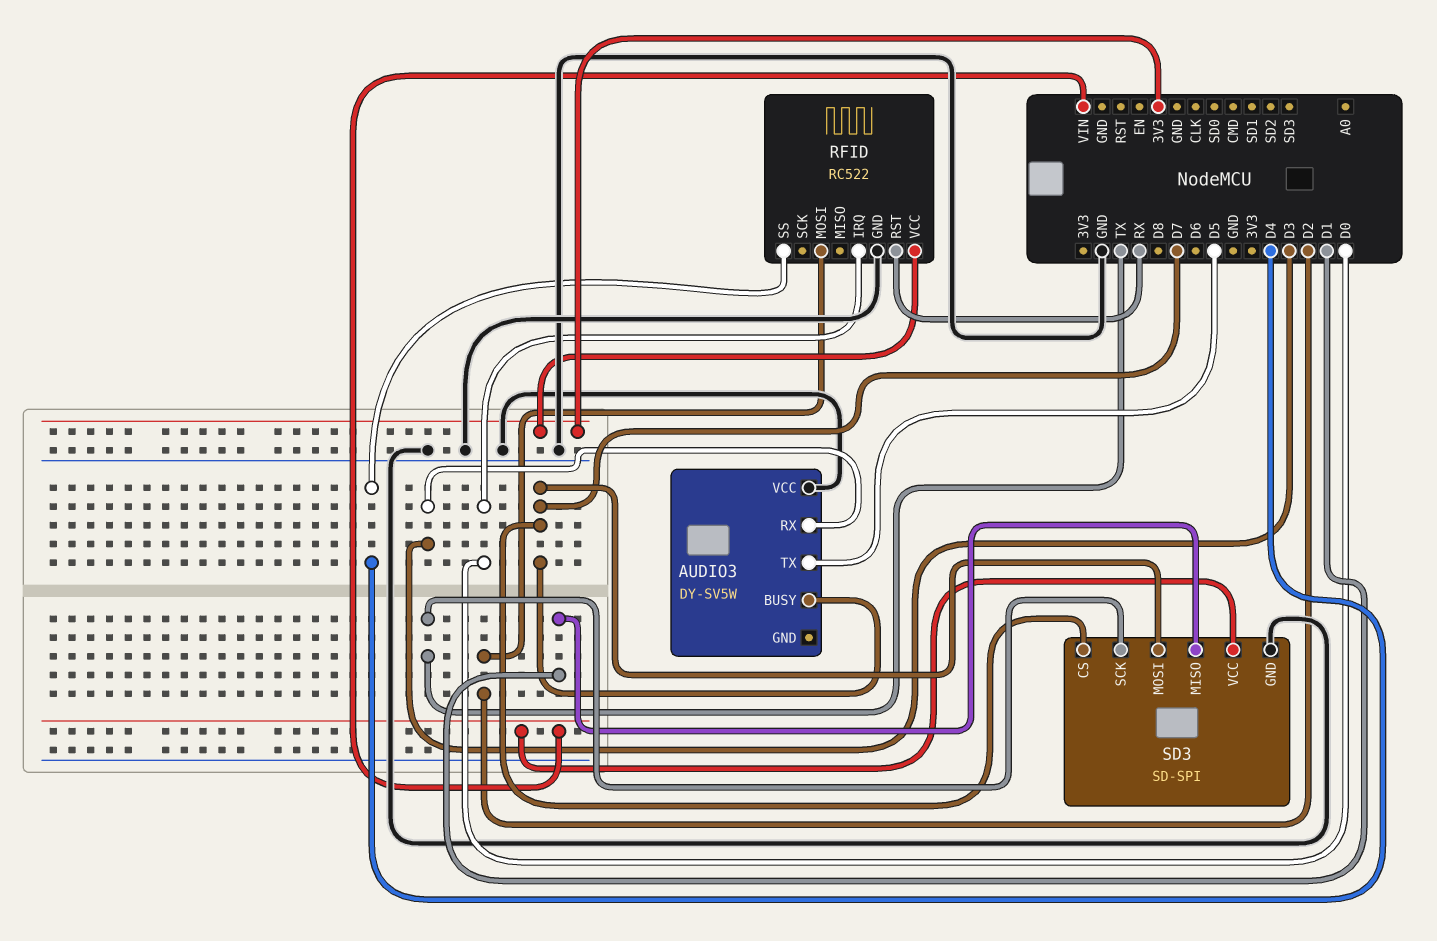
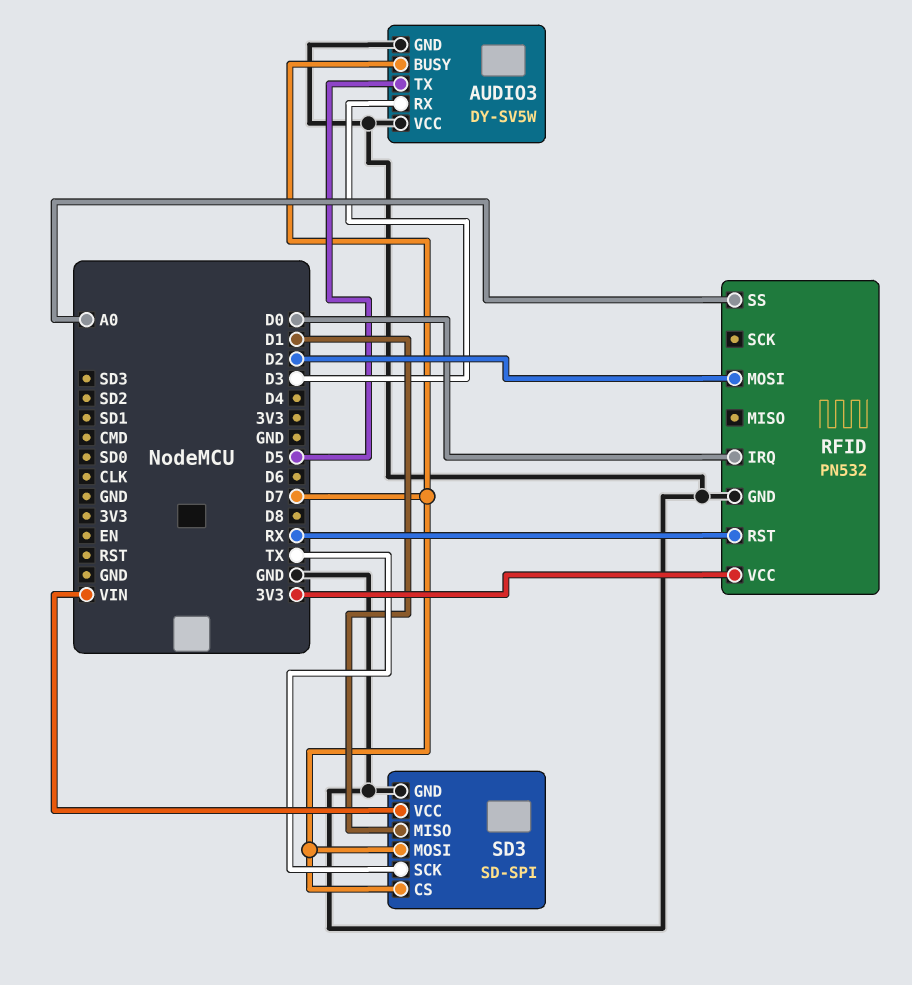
AUDIO3 pin GND: none -> GND
RFID: RC522 -> PN532
RFID pin SS: D4 -> A0

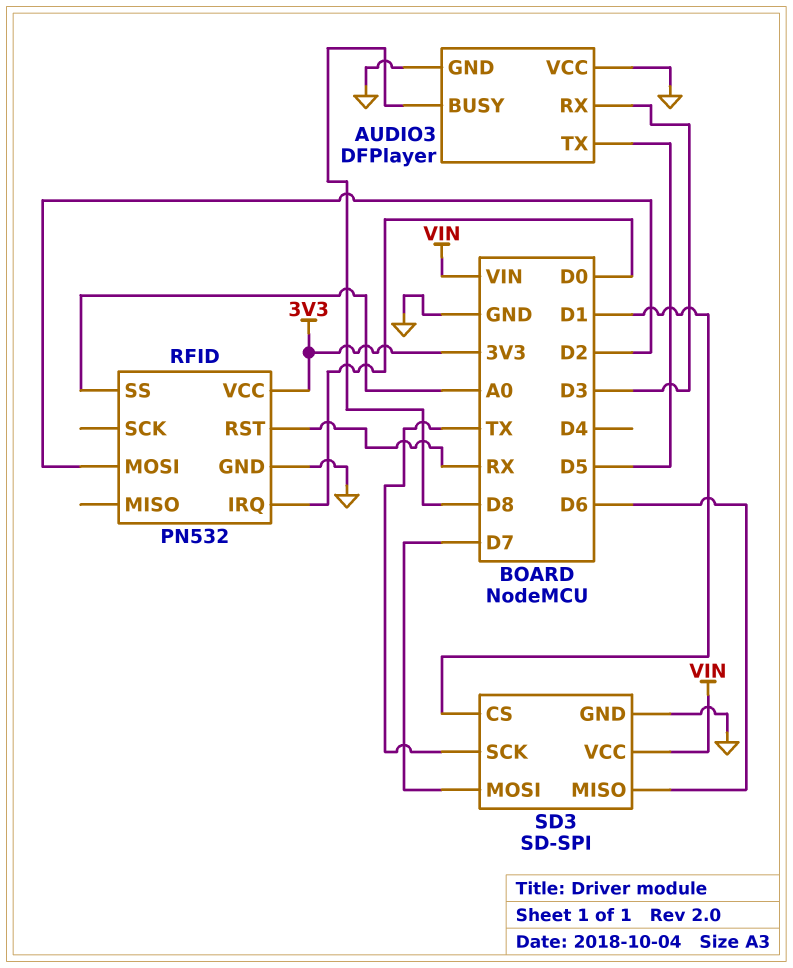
AUDIO3: DY-SV5W -> DFPlayer
AUDIO3 pin BUSY: D7 -> D8
SD3 pin CS: D7 -> D1
SD3 pin MISO: D1 -> D6

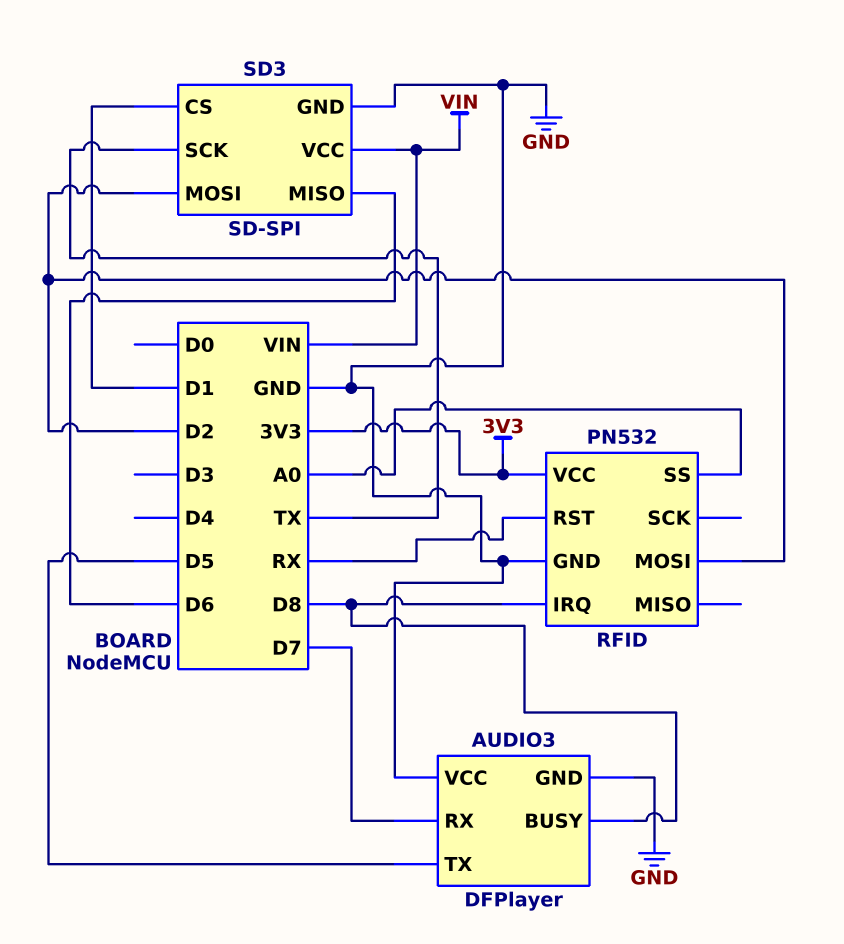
AUDIO3 pin RX: D3 -> D7
RFID pin IRQ: D0 -> D8
SD3 pin MOSI: D7 -> D2

